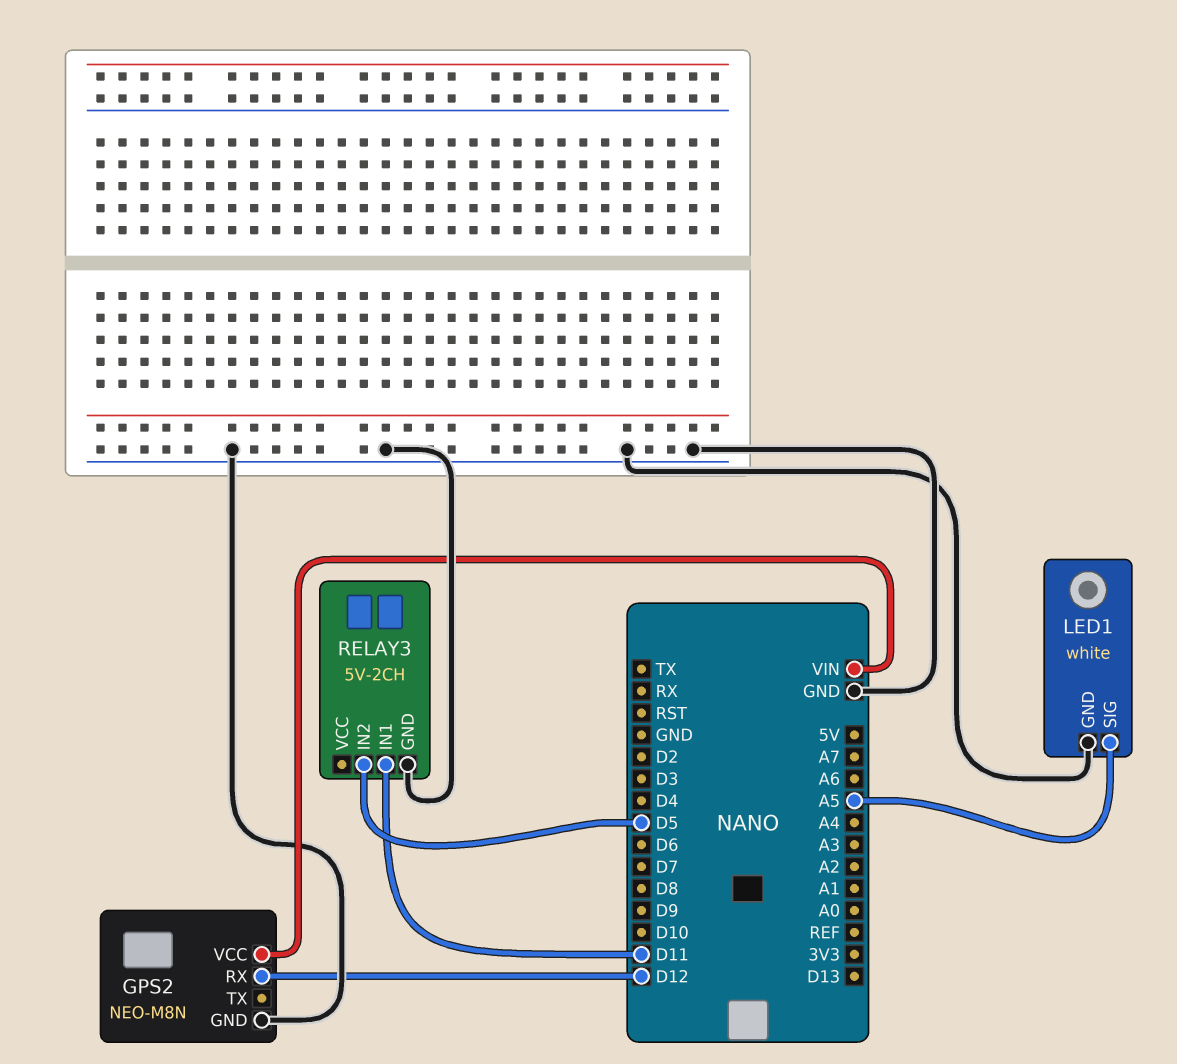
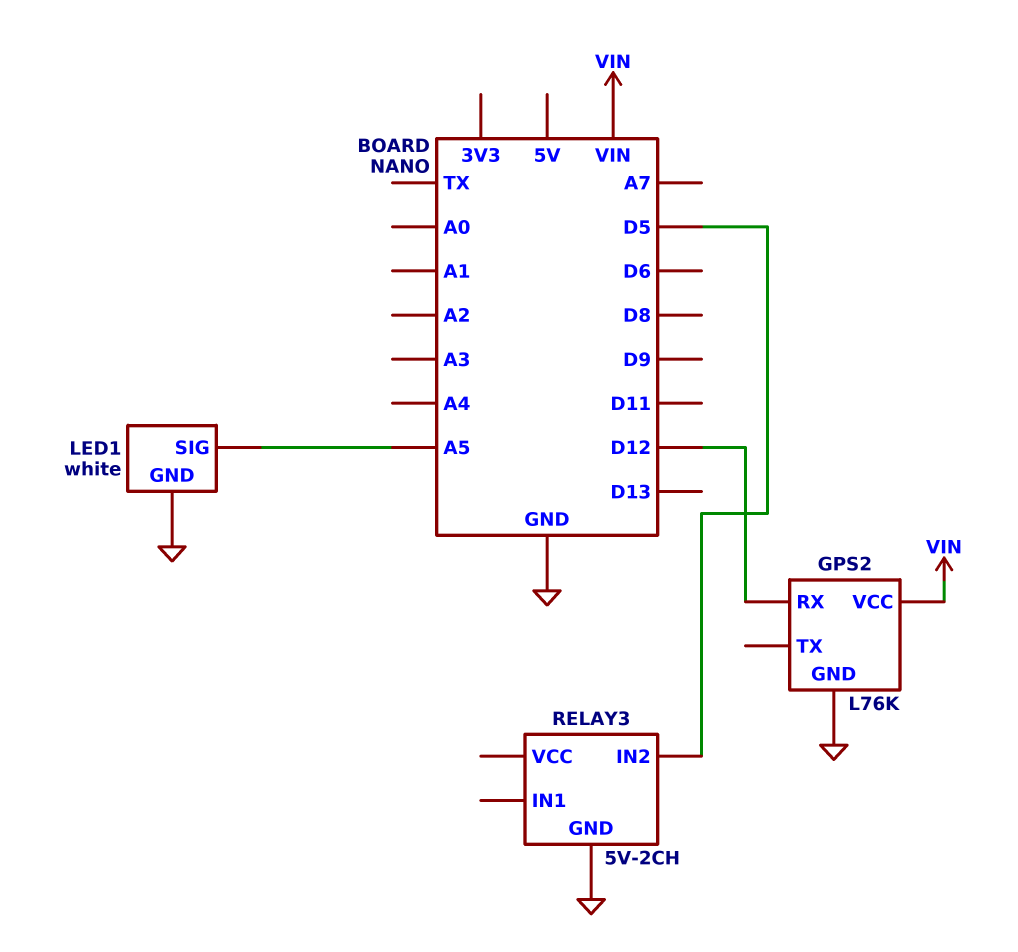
GPS2: NEO-M8N -> L76K
RELAY3 pin IN1: D11 -> none

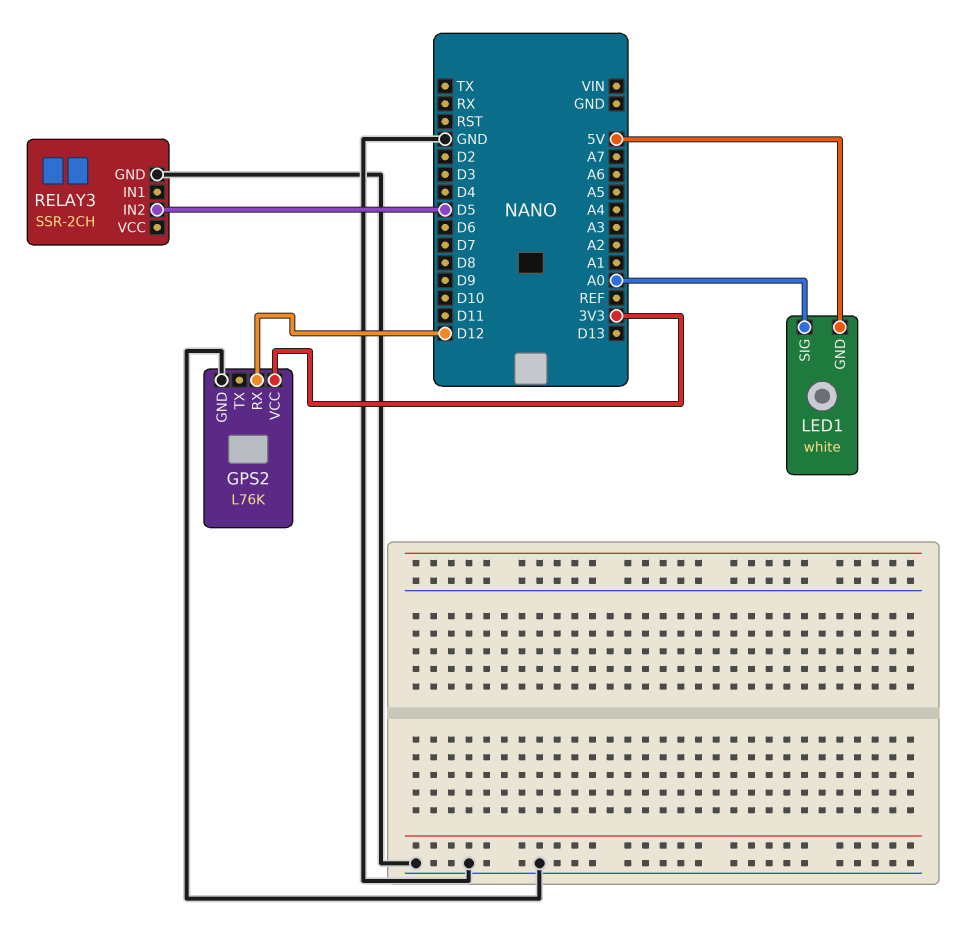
GPS2 pin VCC: VIN -> 3V3
LED1 pin GND: GND -> 5V
LED1 pin SIG: A5 -> A0
RELAY3: 5V-2CH -> SSR-2CH

